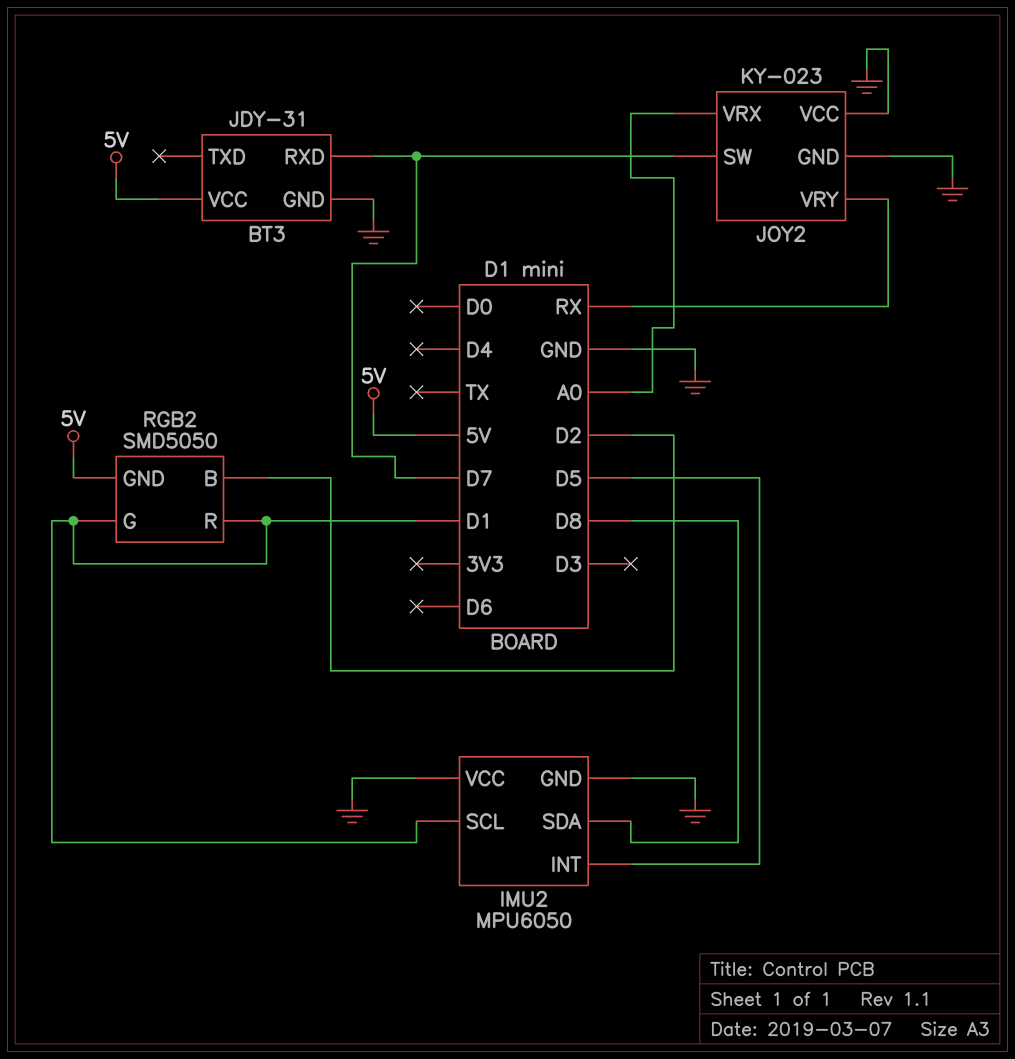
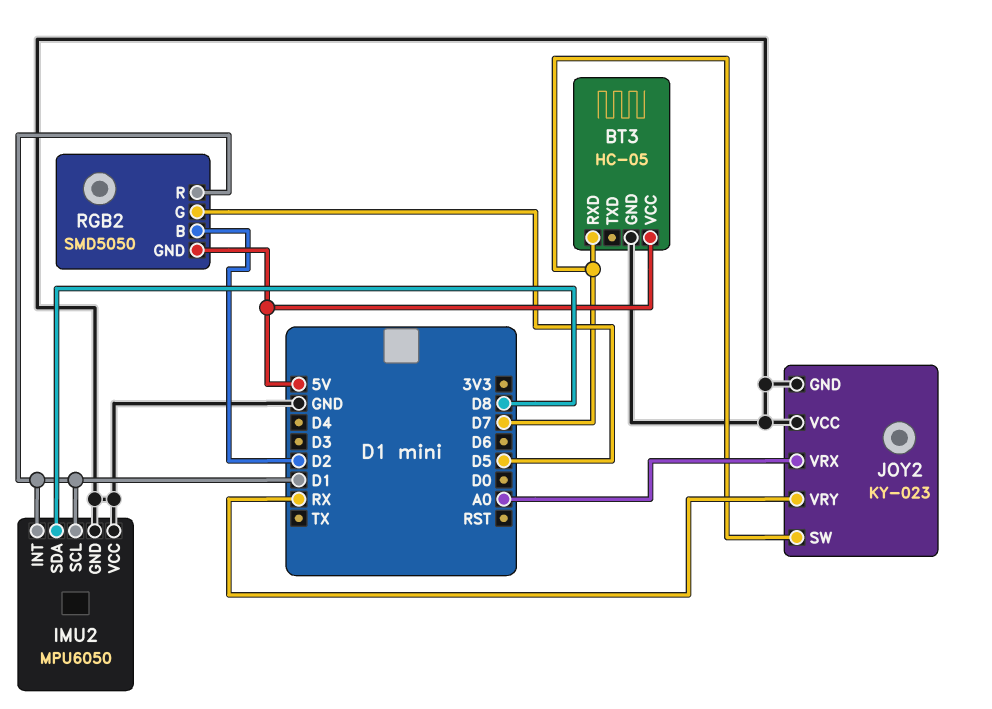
BT3: JDY-31 -> HC-05
IMU2 pin INT: D5 -> D1
RGB2 pin G: D1 -> D5

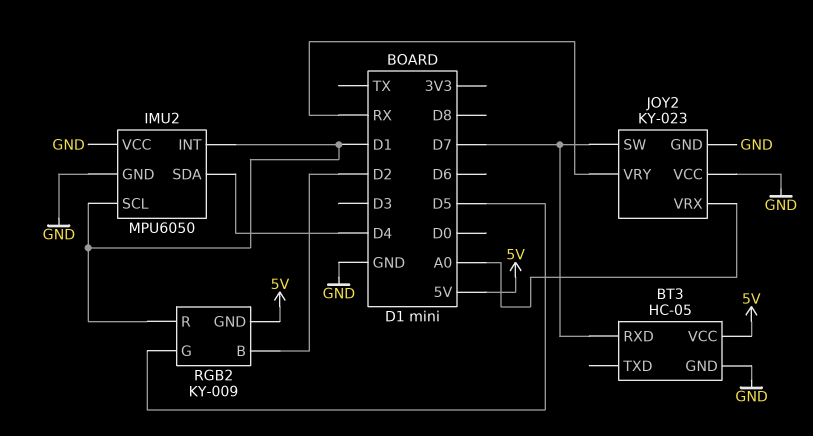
IMU2 pin SDA: D8 -> D4
RGB2: SMD5050 -> KY-009

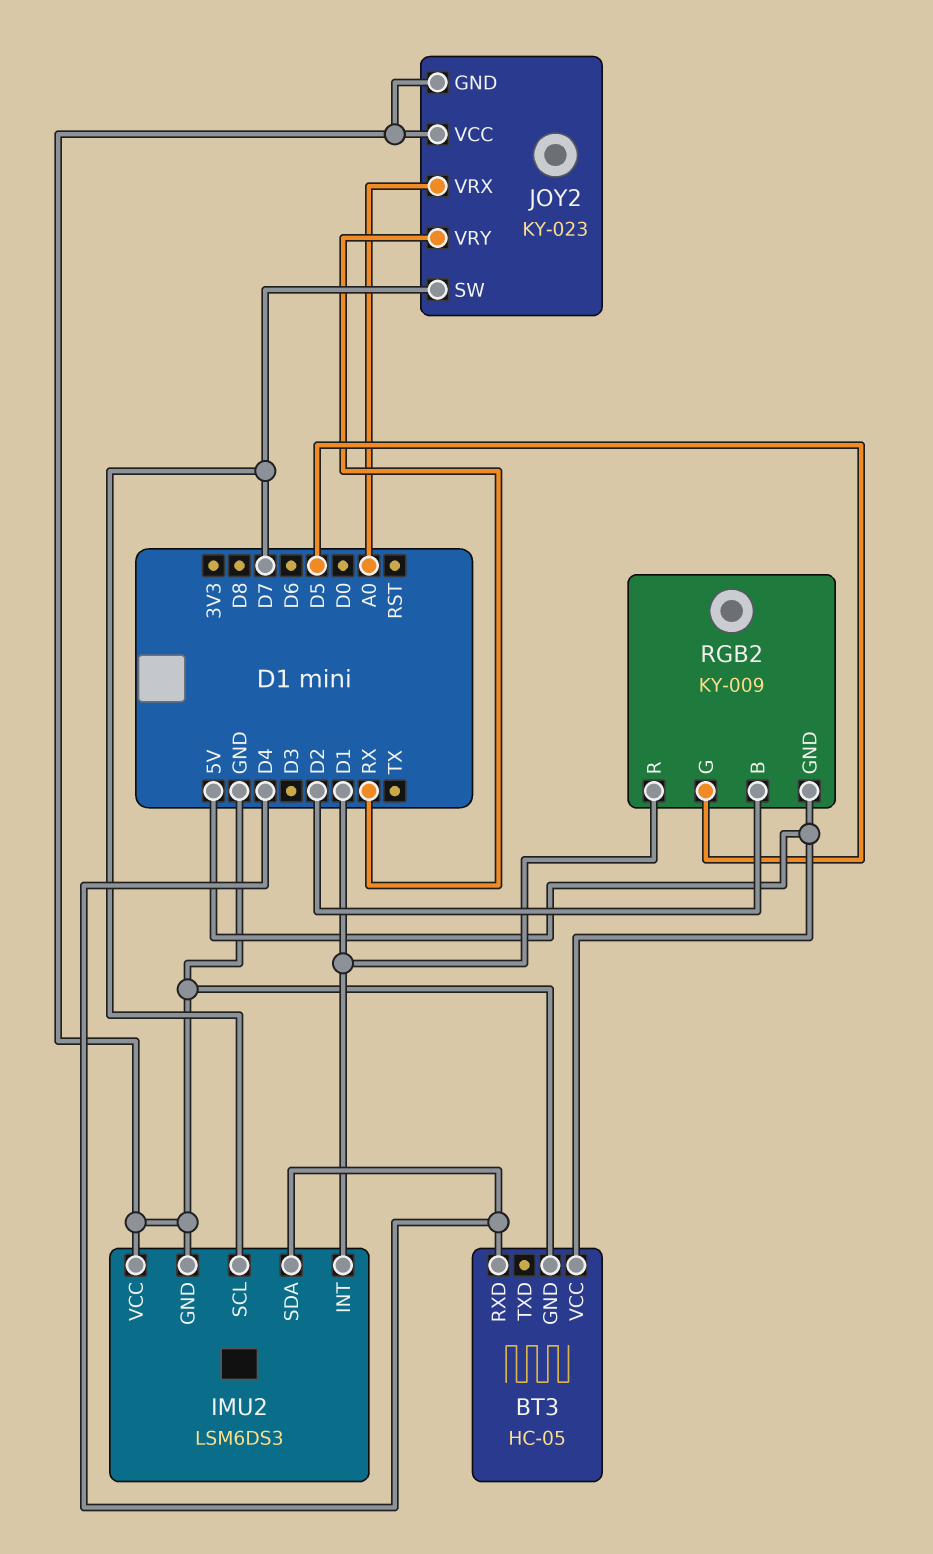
BT3 pin RXD: D7 -> D4
IMU2: MPU6050 -> LSM6DS3
IMU2 pin SCL: D1 -> D7

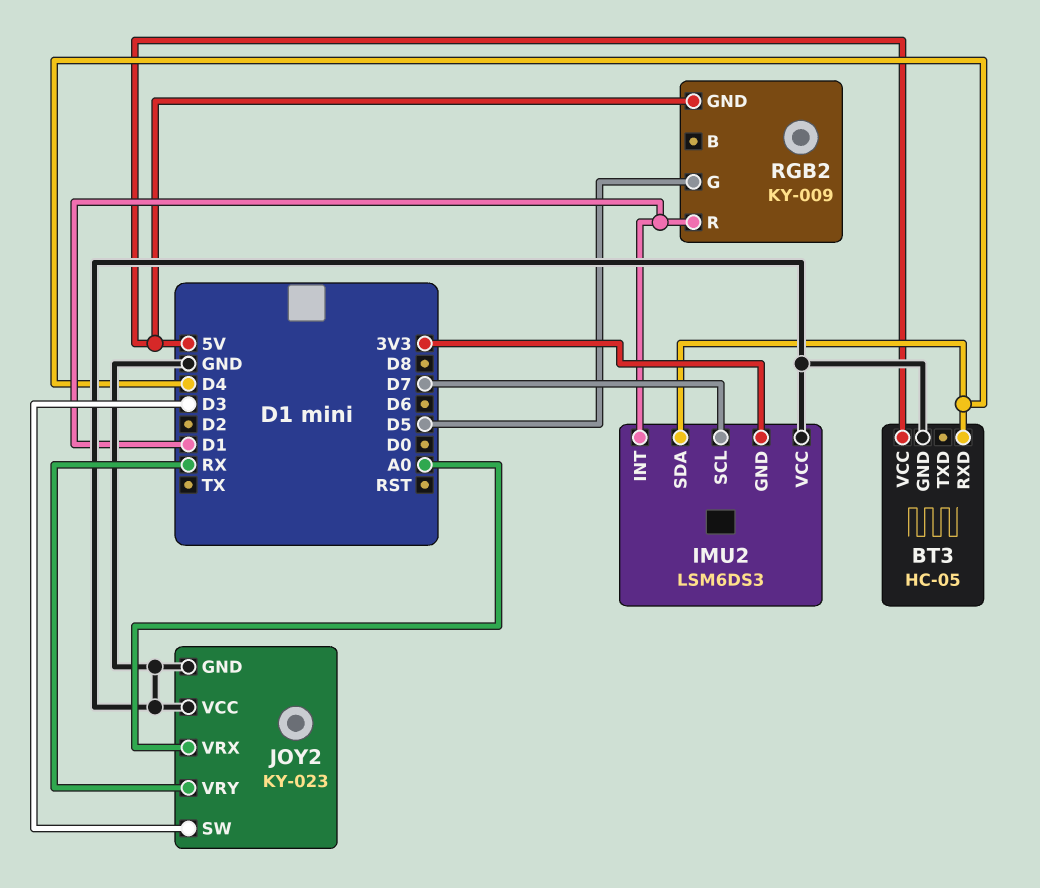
IMU2 pin GND: GND -> 3V3
JOY2 pin SW: D7 -> D3
RGB2 pin B: D2 -> none

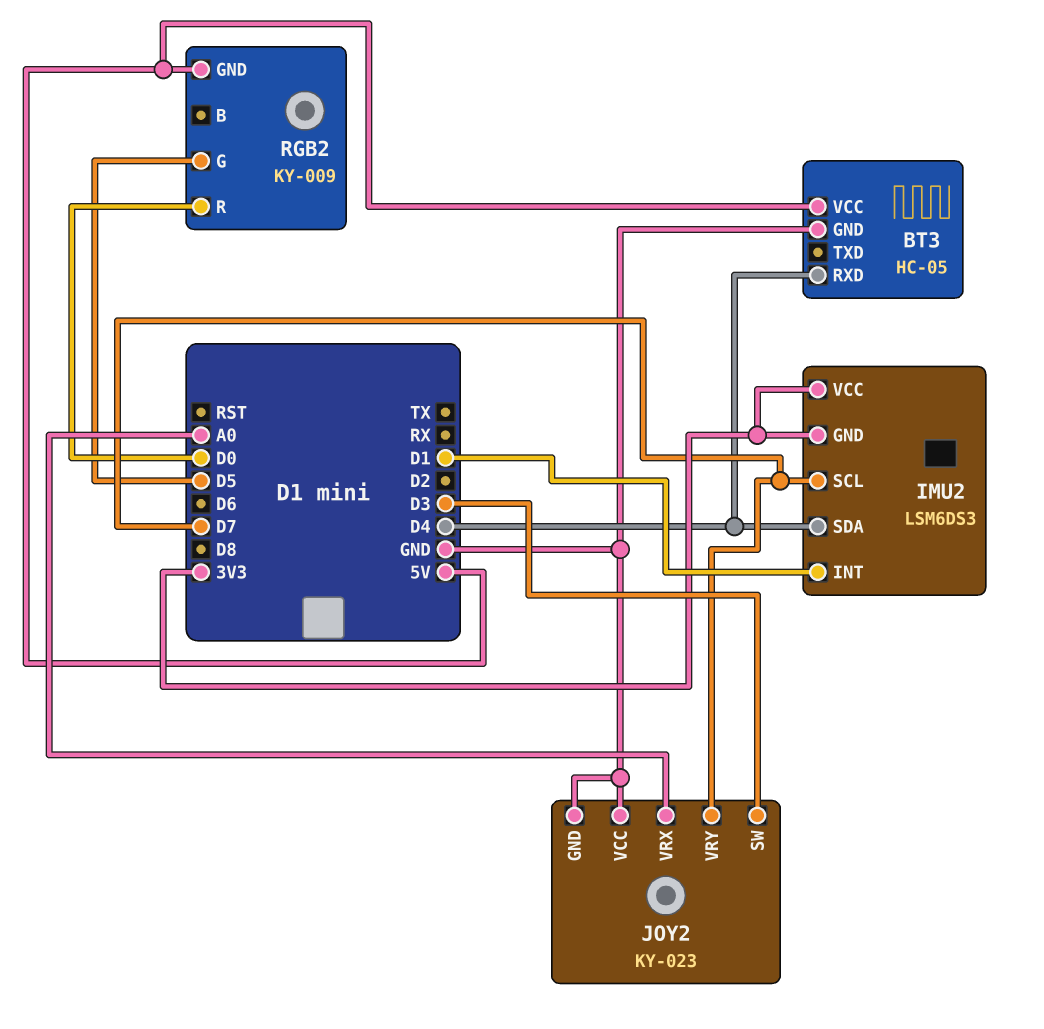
IMU2 pin VCC: GND -> 3V3
JOY2 pin VRY: RX -> D7
RGB2 pin R: D1 -> D0

